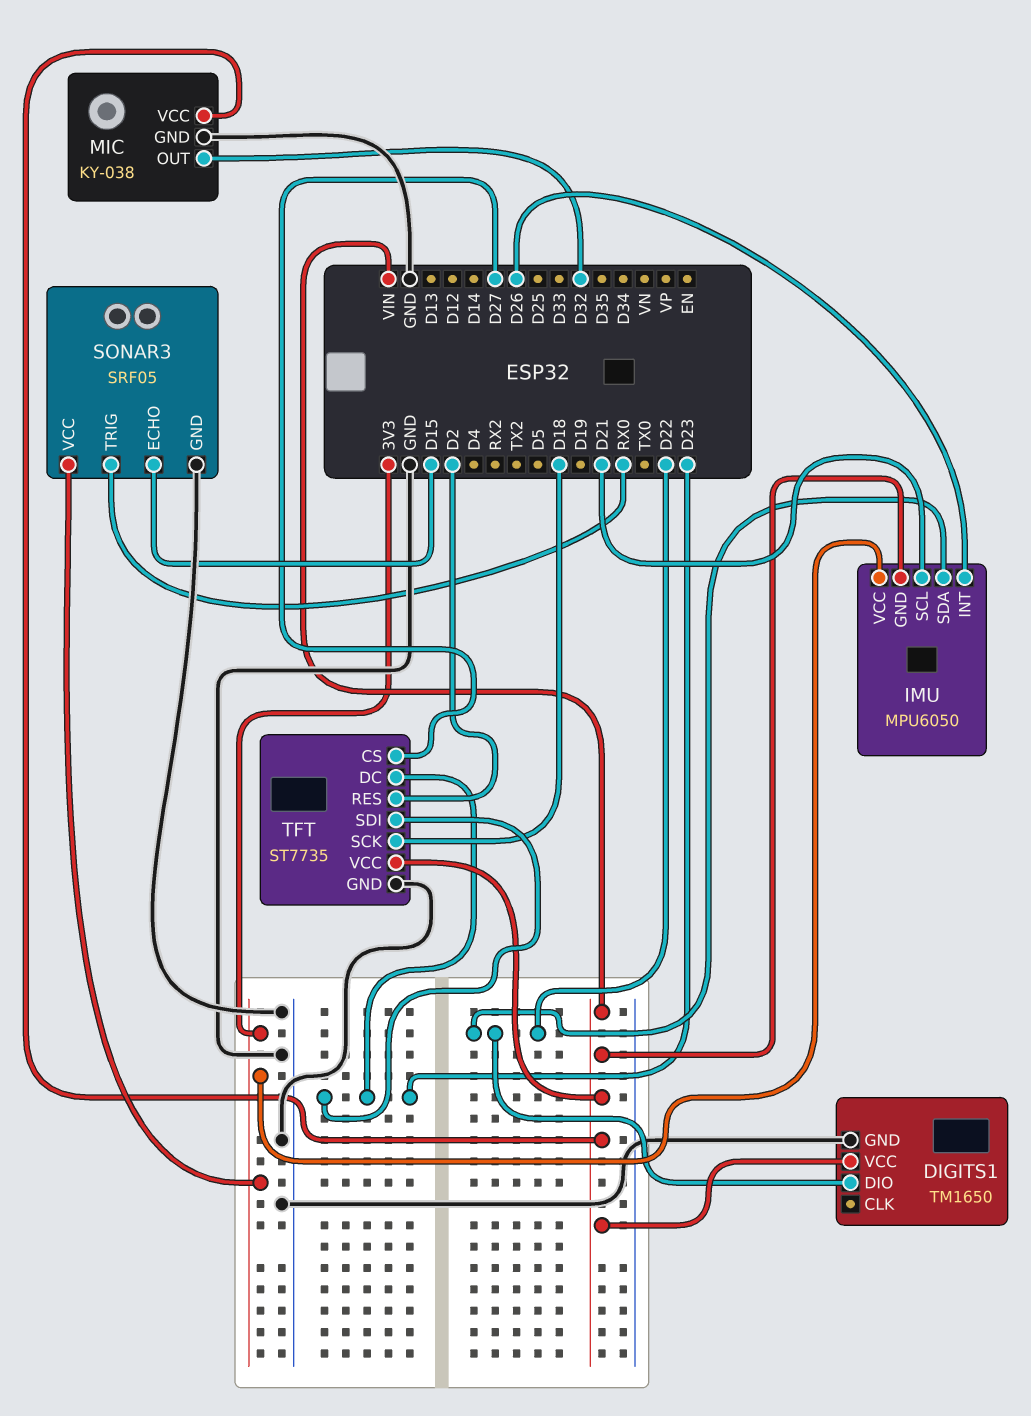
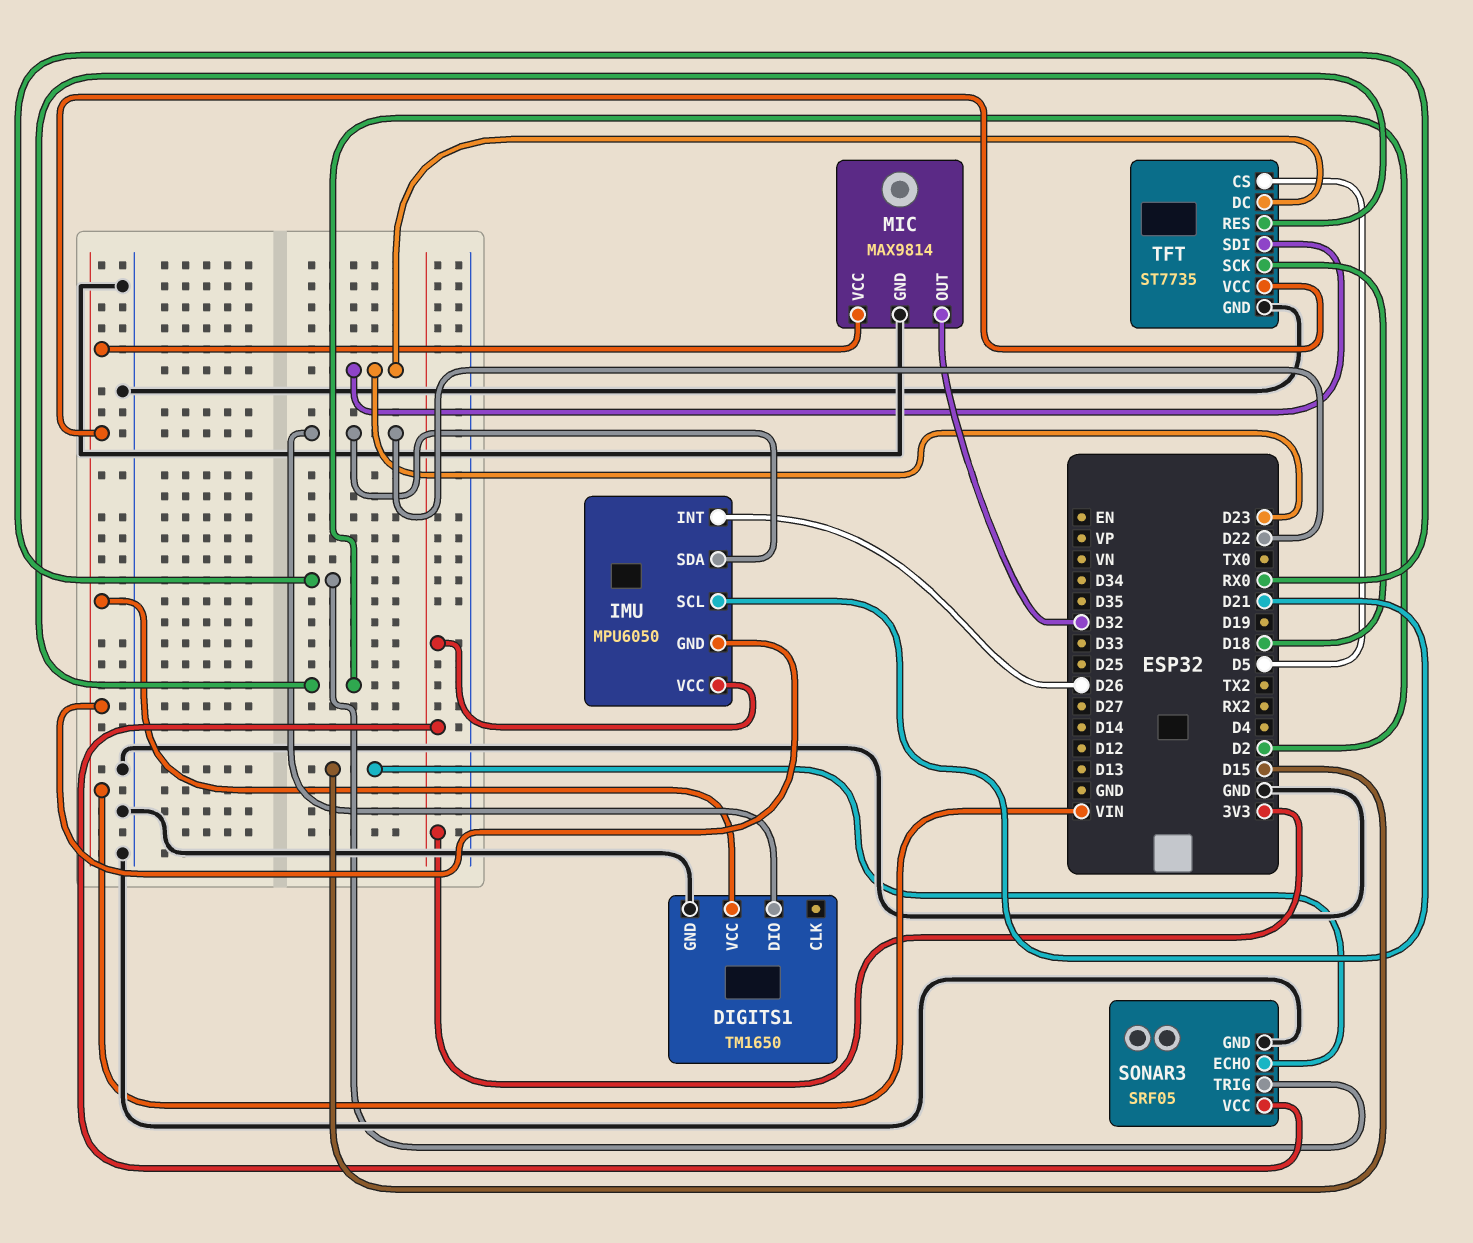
MIC: KY-038 -> MAX9814
TFT pin CS: D27 -> D5

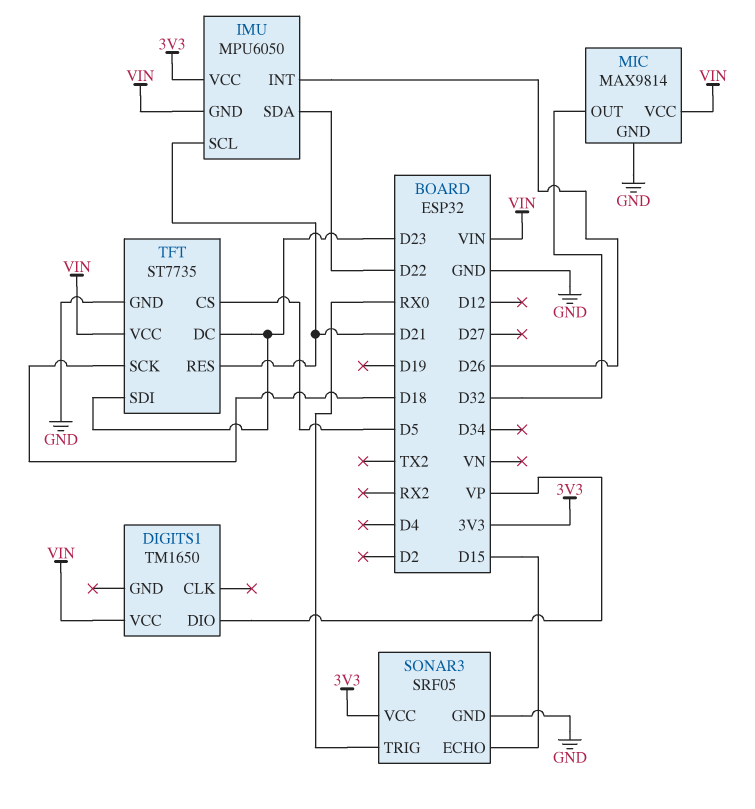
DIGITS1 pin DIO: D22 -> VP
DIGITS1 pin GND: GND -> none
TFT pin RES: D2 -> D21

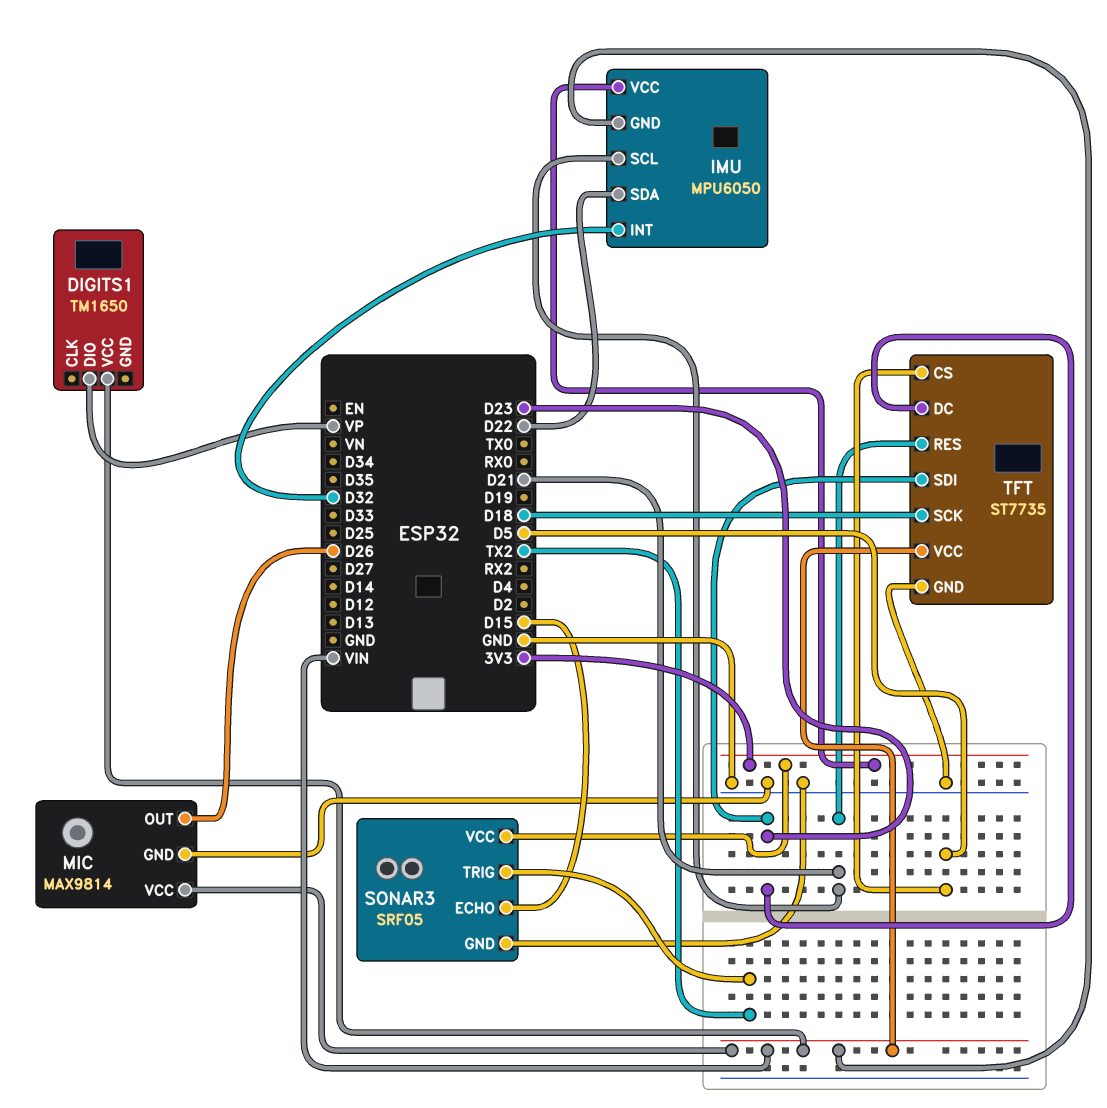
IMU pin INT: D26 -> D32
MIC pin OUT: D32 -> D26
SONAR3 pin TRIG: RX0 -> TX2

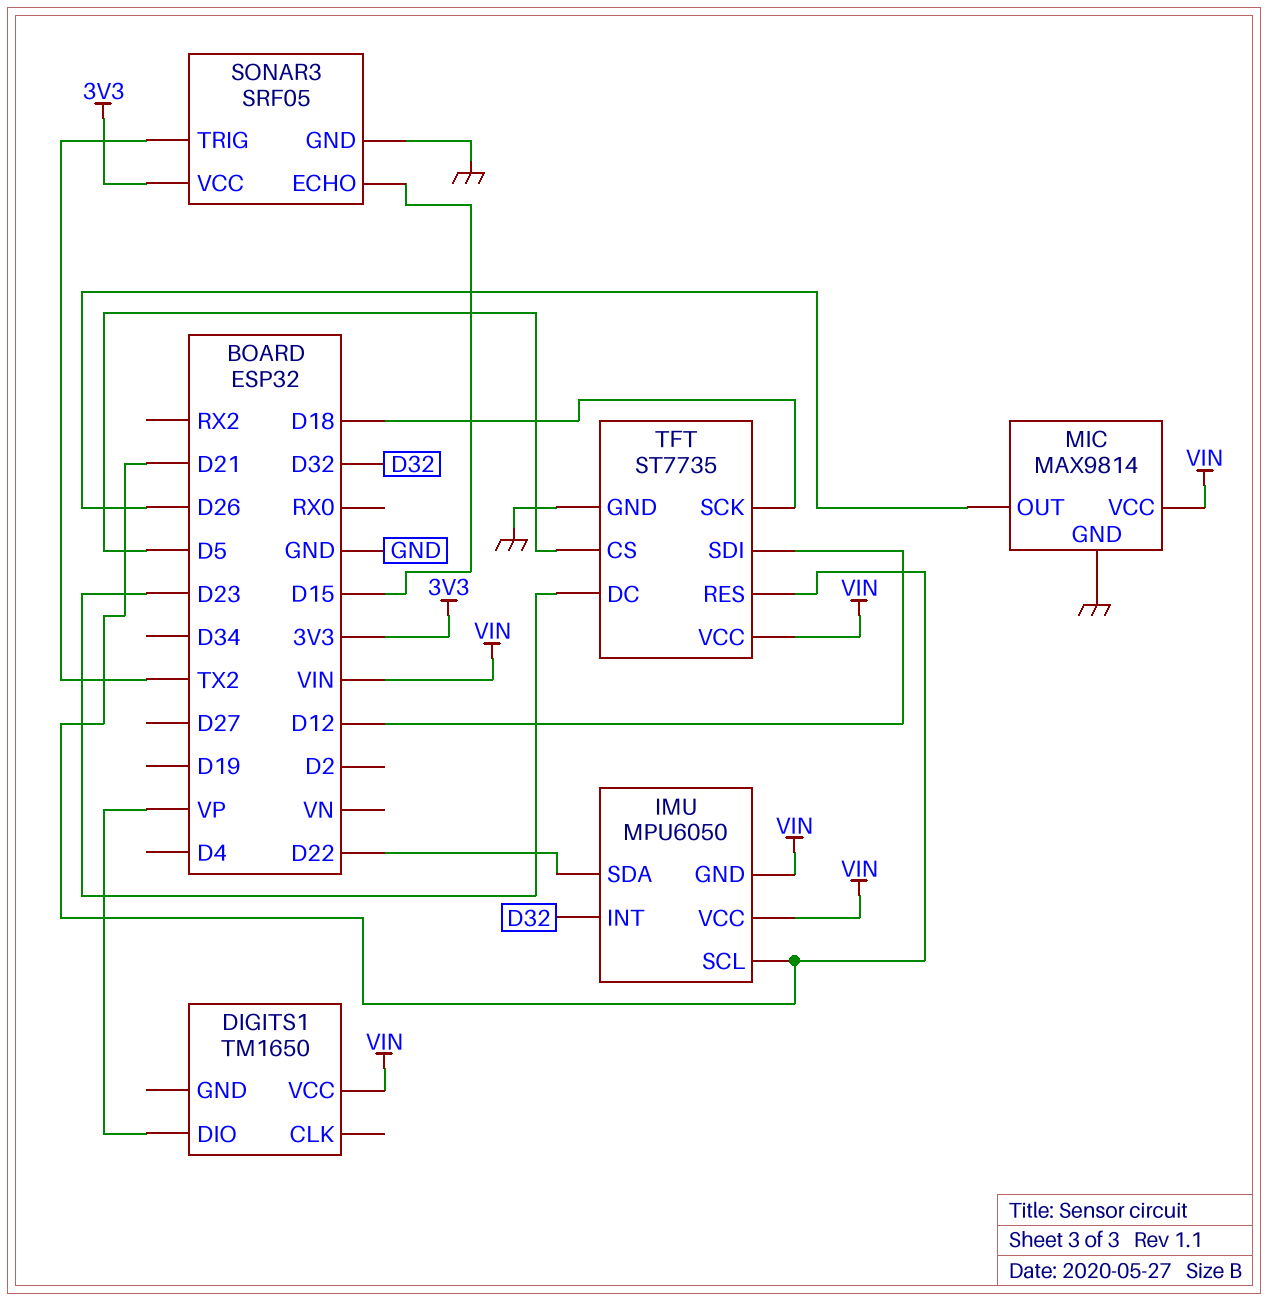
IMU pin VCC: 3V3 -> VIN
TFT pin SDI: D23 -> D12

